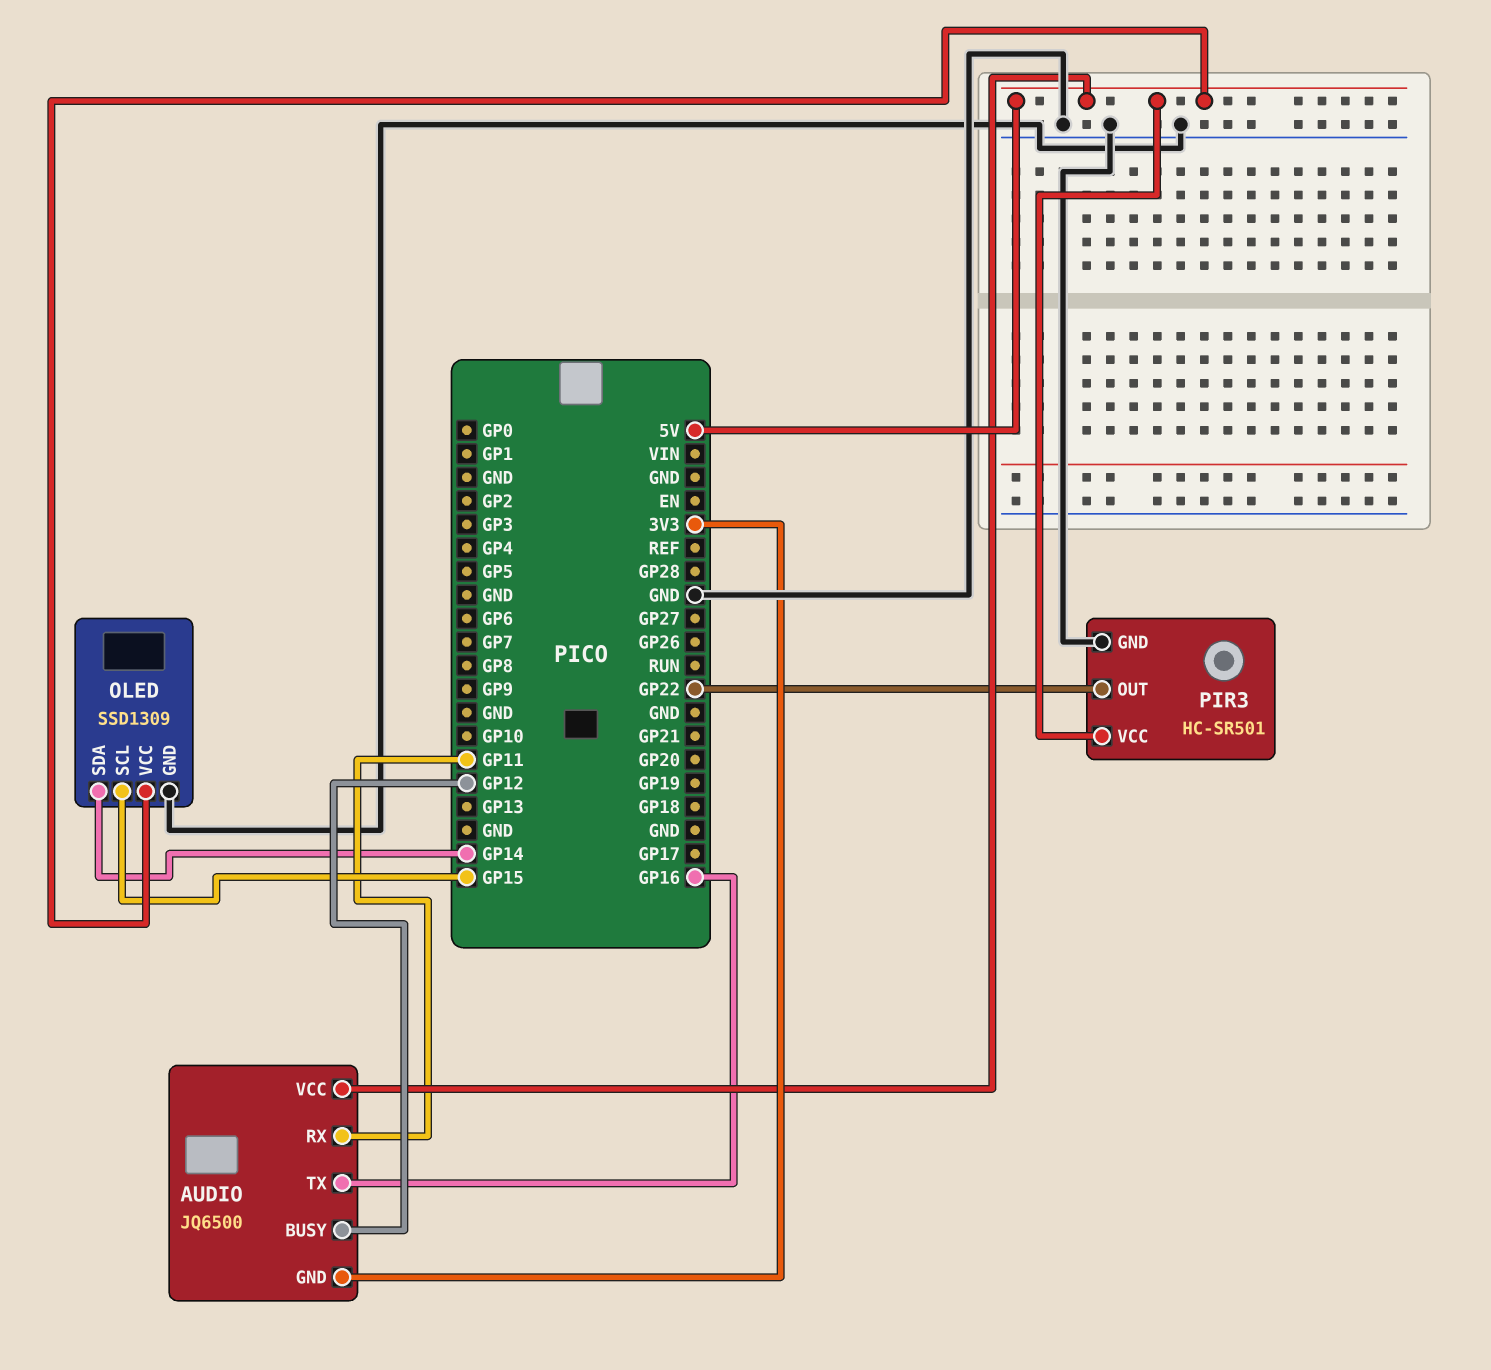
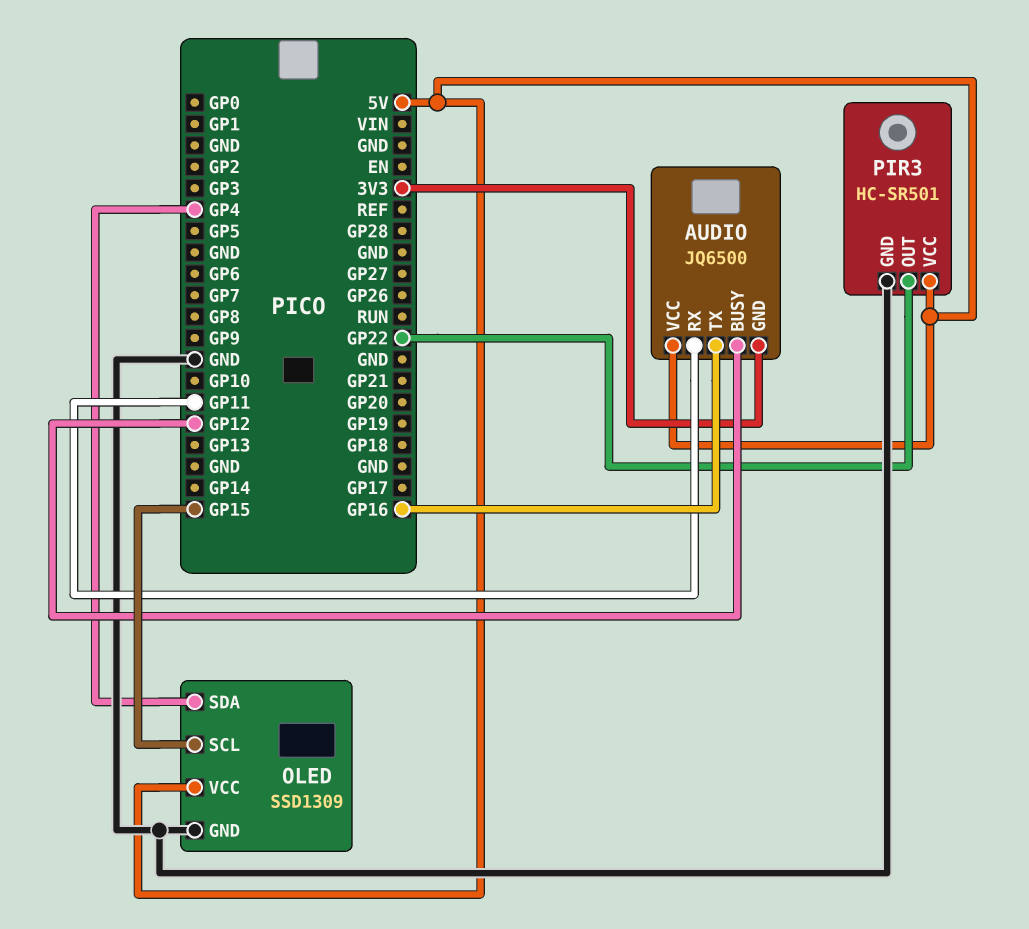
OLED pin SDA: GP14 -> GP4

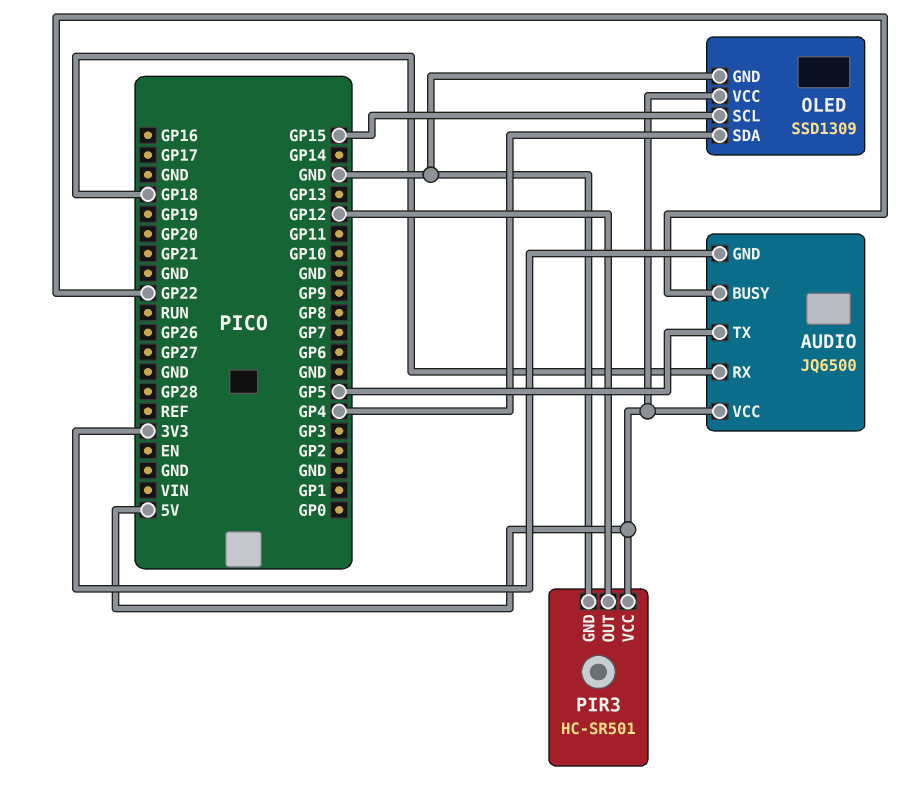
AUDIO pin BUSY: GP12 -> GP22
AUDIO pin RX: GP11 -> GP18
AUDIO pin TX: GP16 -> GP5
PIR3 pin OUT: GP22 -> GP12

